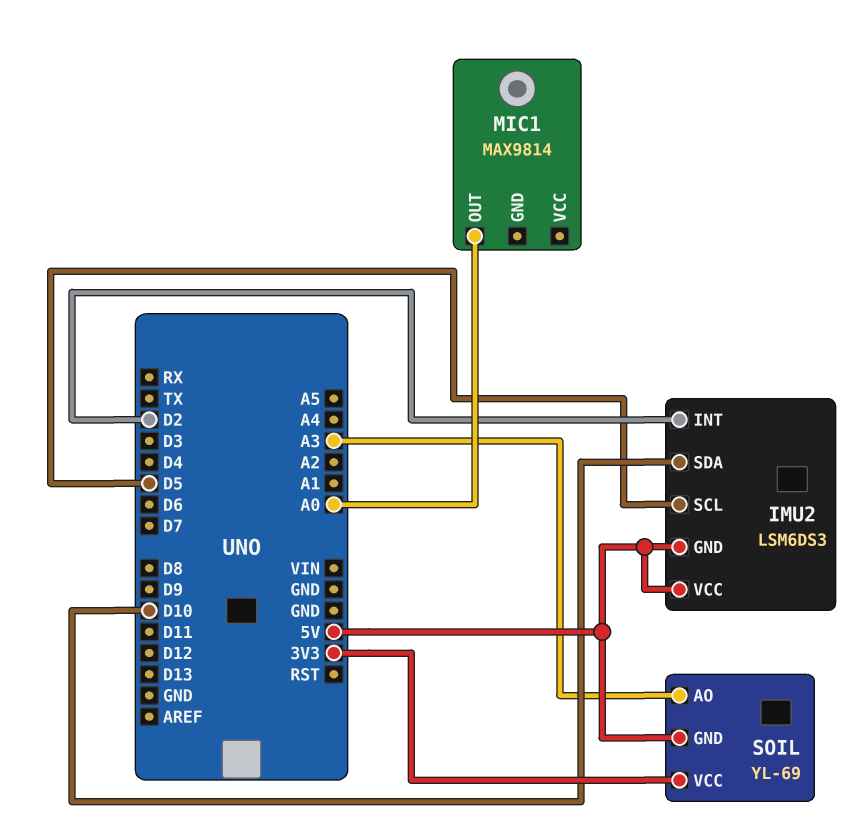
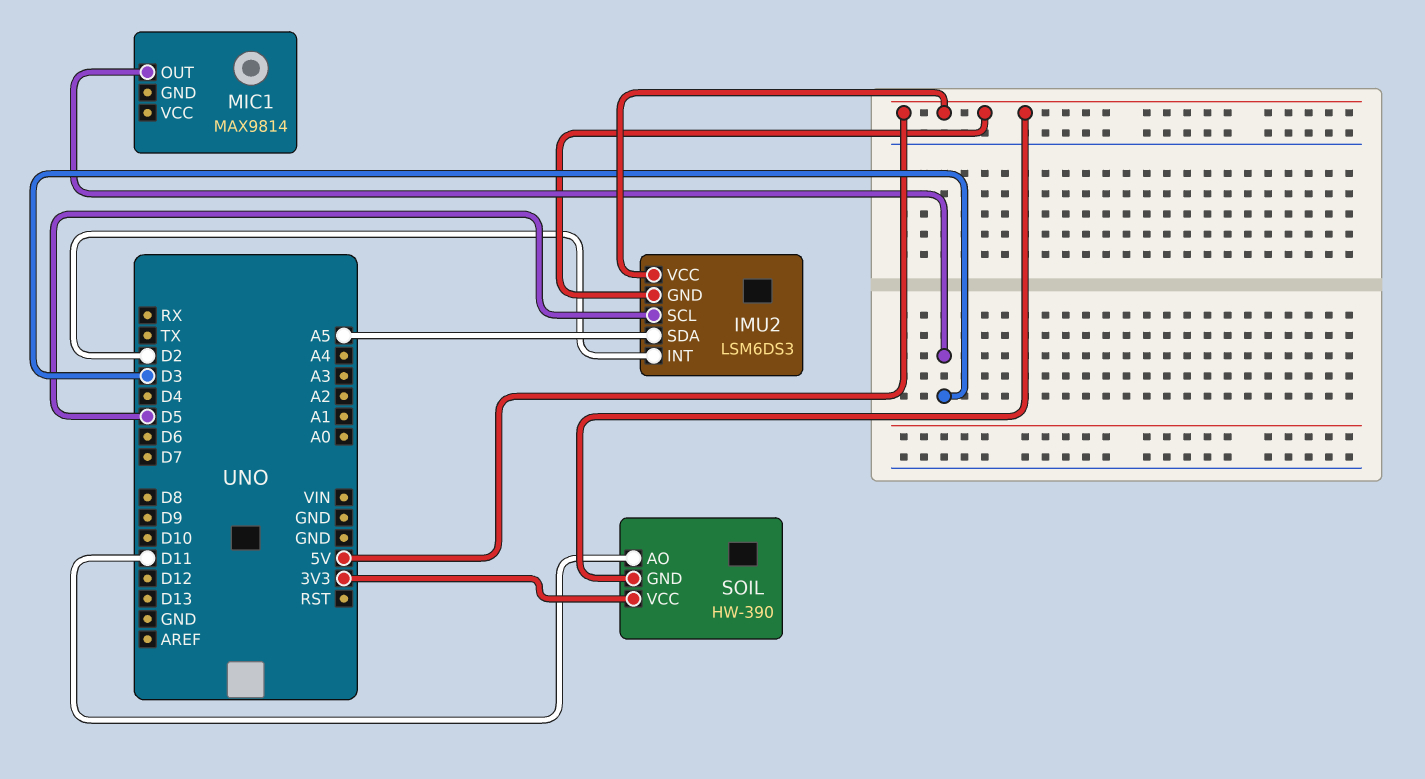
IMU2 pin SDA: D10 -> A5
MIC1 pin OUT: A0 -> D3
SOIL: YL-69 -> HW-390
SOIL pin AO: A3 -> D11

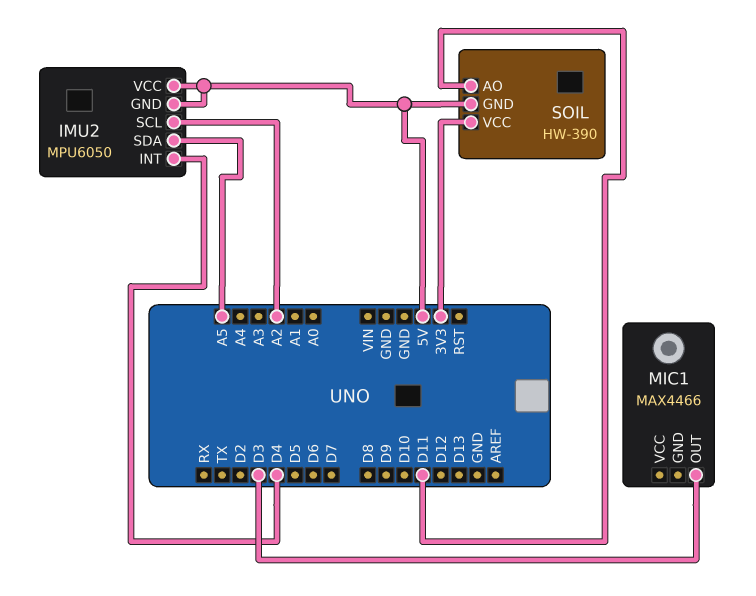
IMU2: LSM6DS3 -> MPU6050
IMU2 pin INT: D2 -> D4
IMU2 pin SCL: D5 -> A2
MIC1: MAX9814 -> MAX4466

